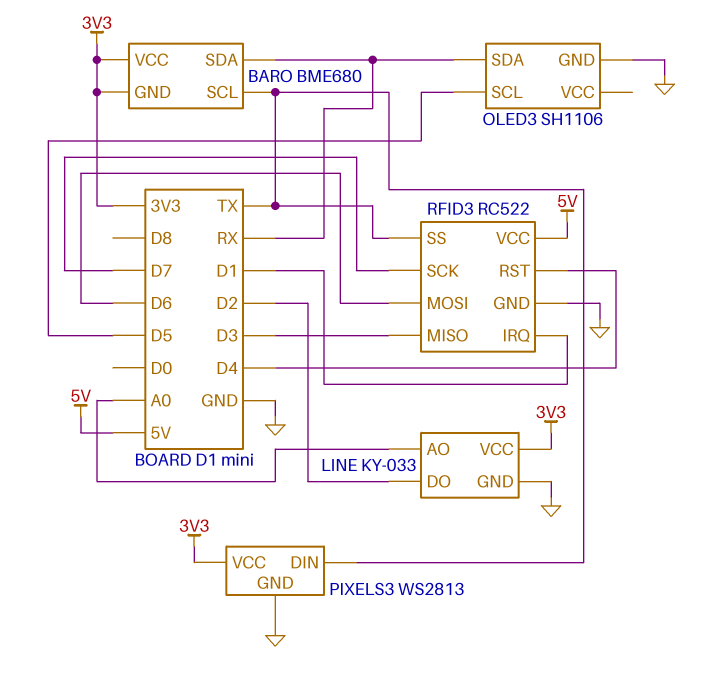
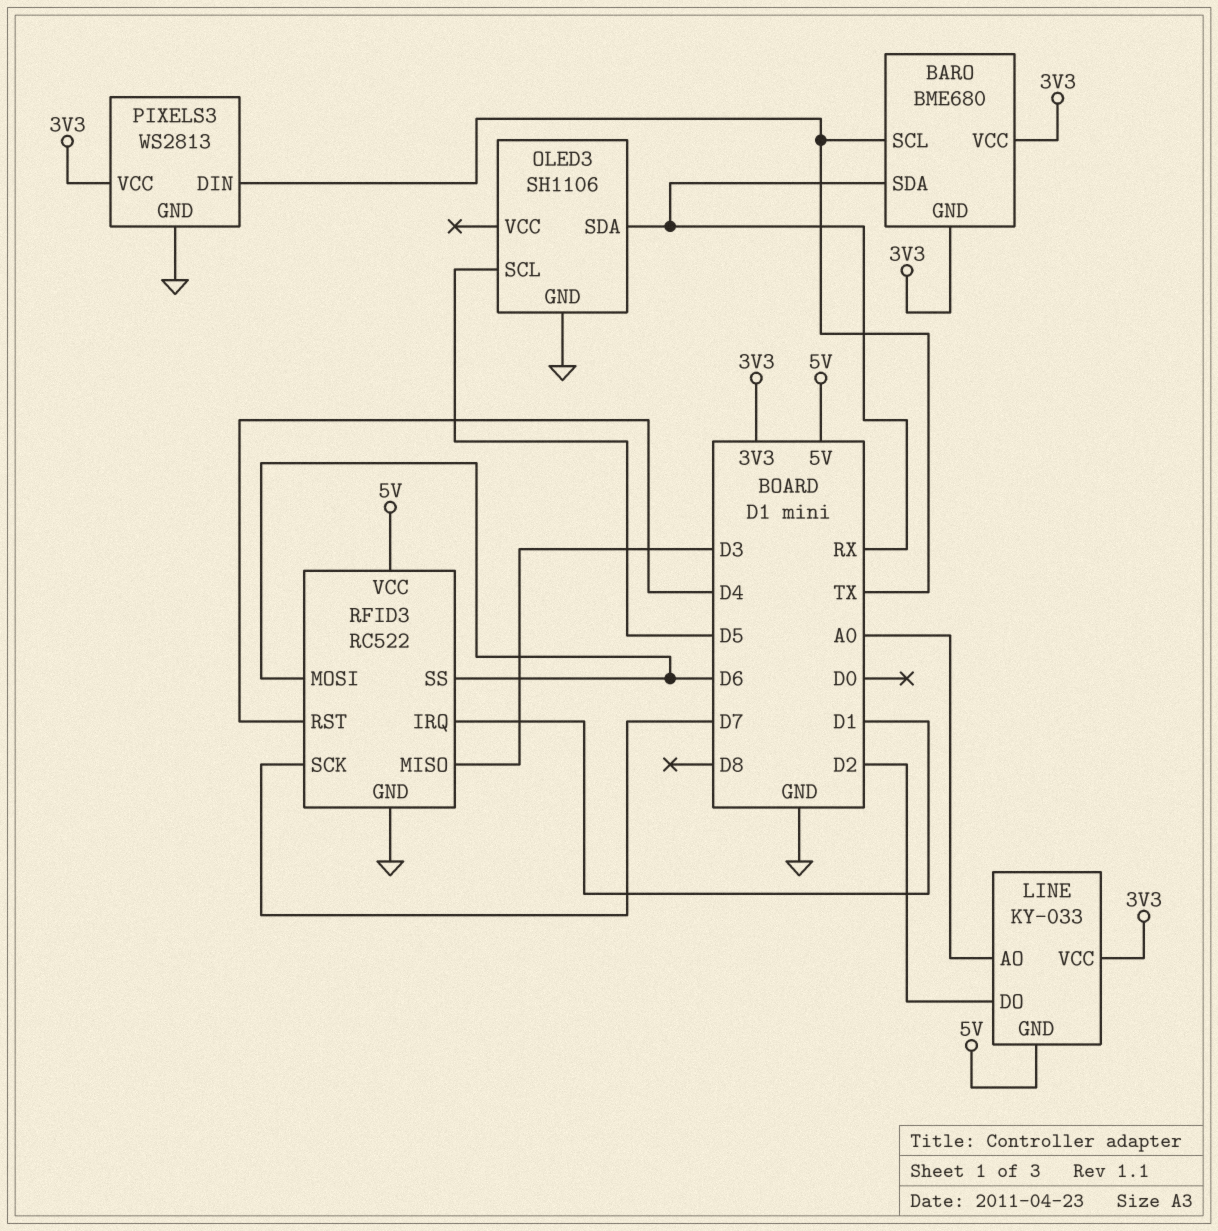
LINE pin GND: GND -> 5V
RFID3 pin SS: TX -> D6

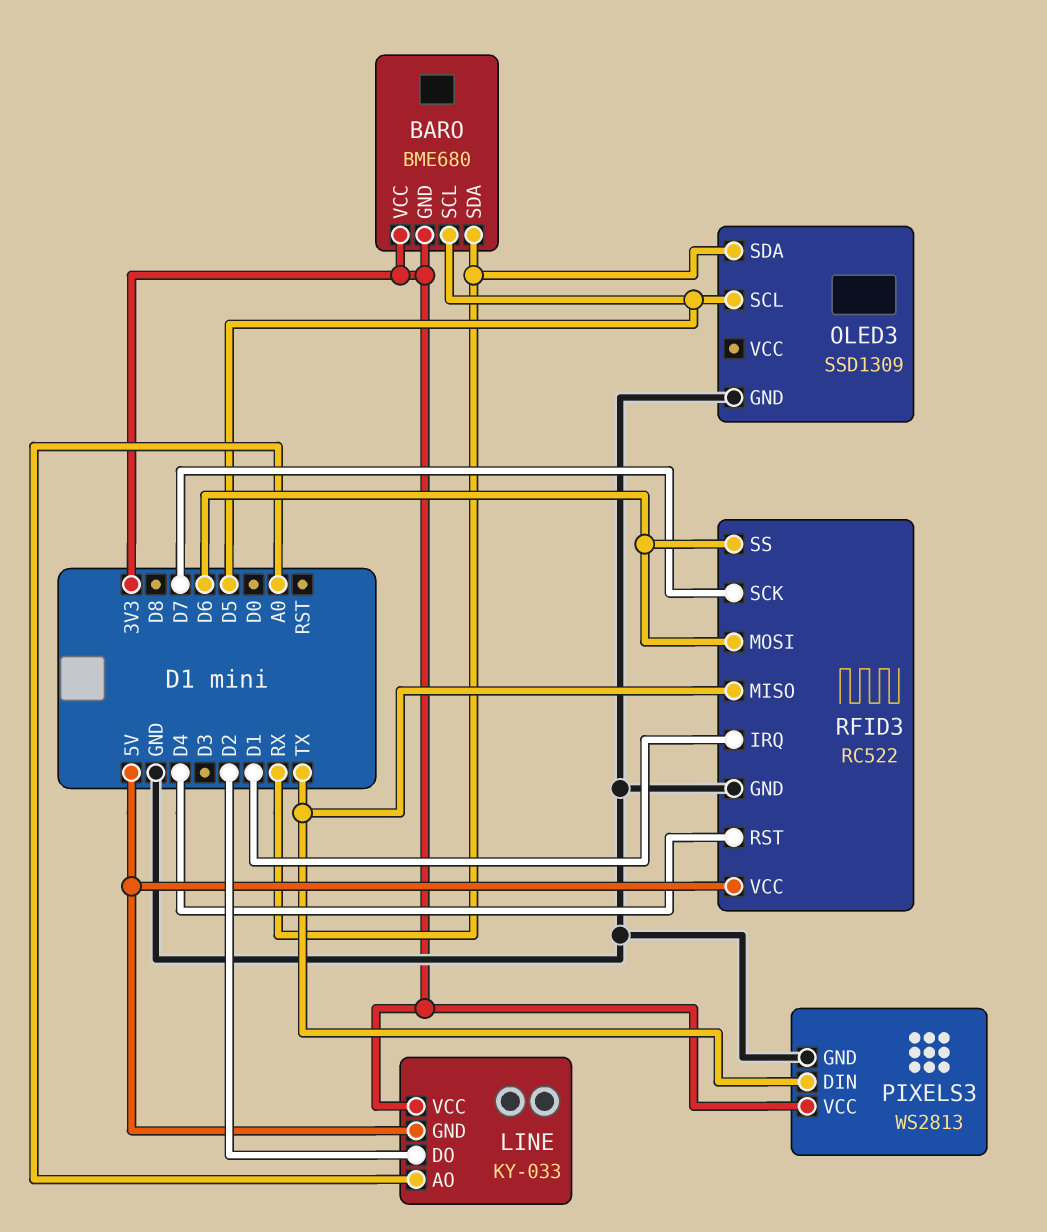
BARO pin SCL: TX -> D5
OLED3: SH1106 -> SSD1309
RFID3 pin MISO: D3 -> TX

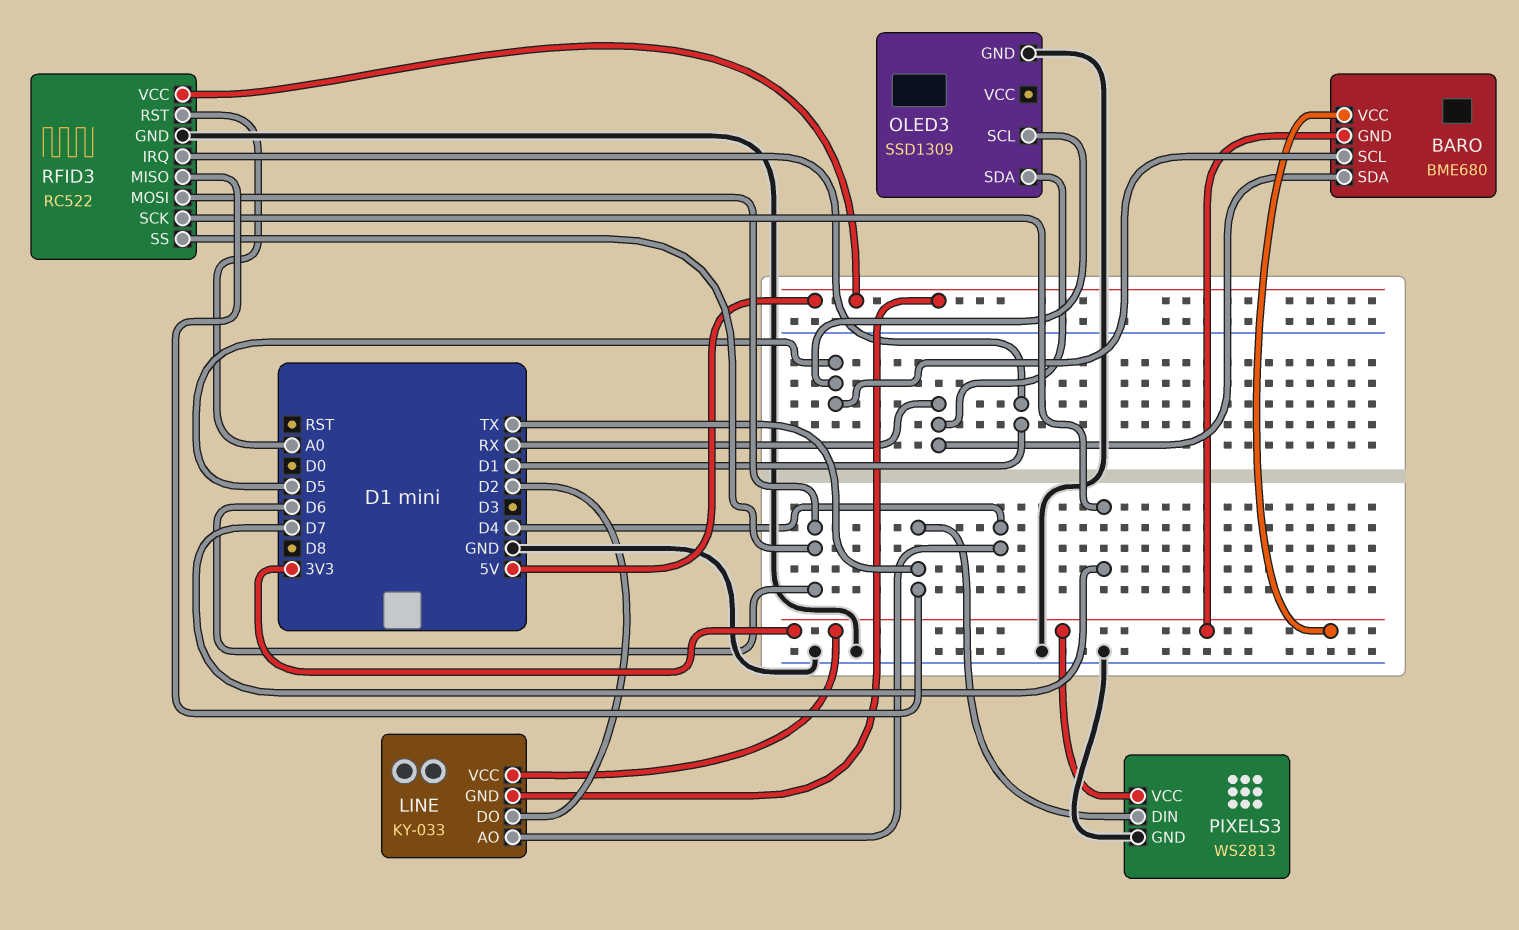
LINE pin AO: A0 -> D4
RFID3 pin RST: D4 -> A0

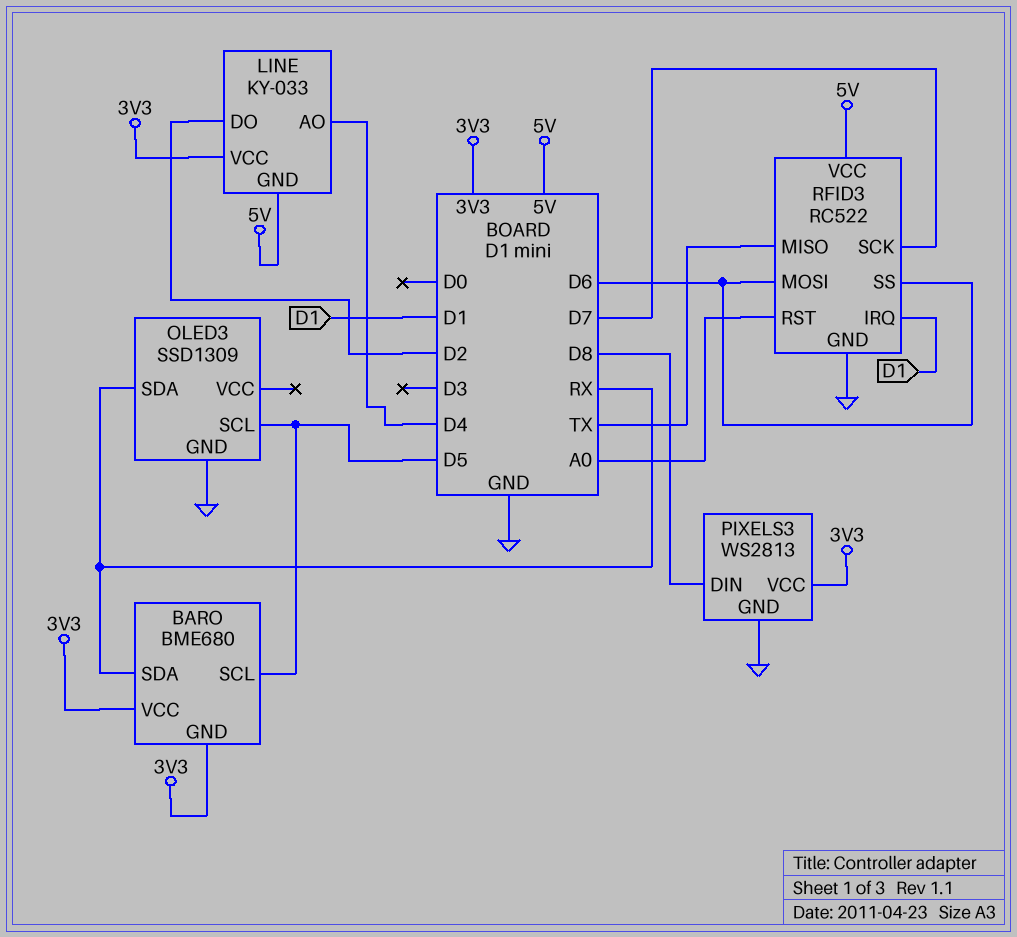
PIXELS3 pin DIN: TX -> D8

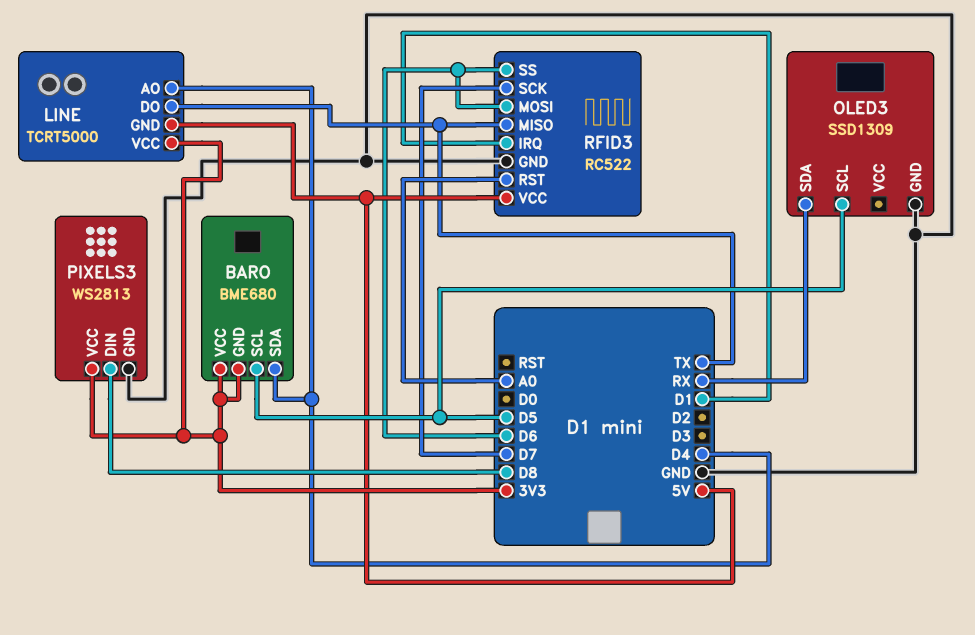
BARO pin SDA: RX -> D4
LINE: KY-033 -> TCRT5000
LINE pin DO: D2 -> TX

